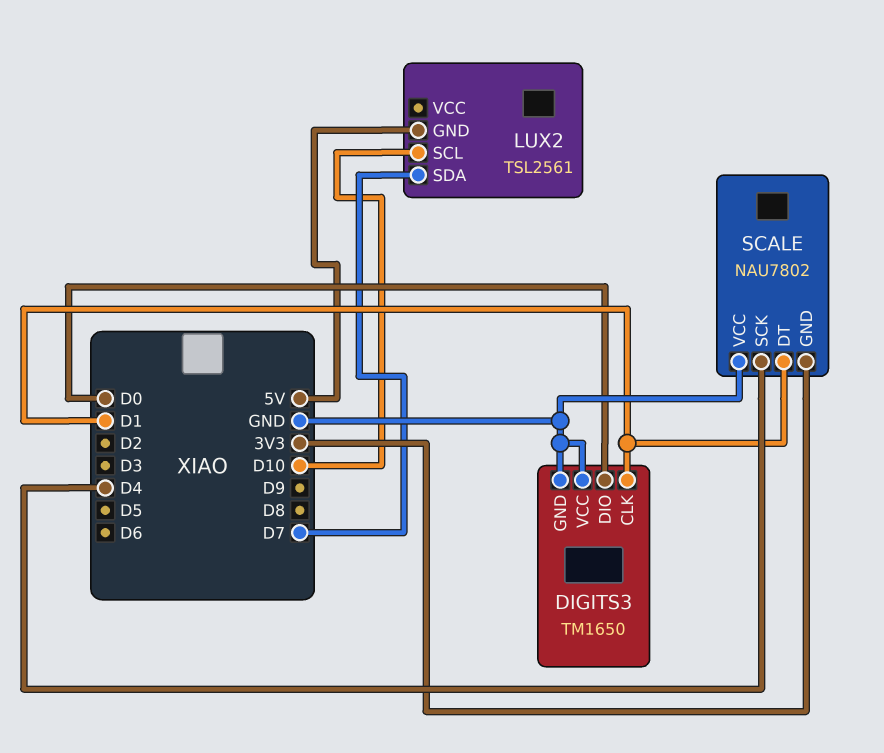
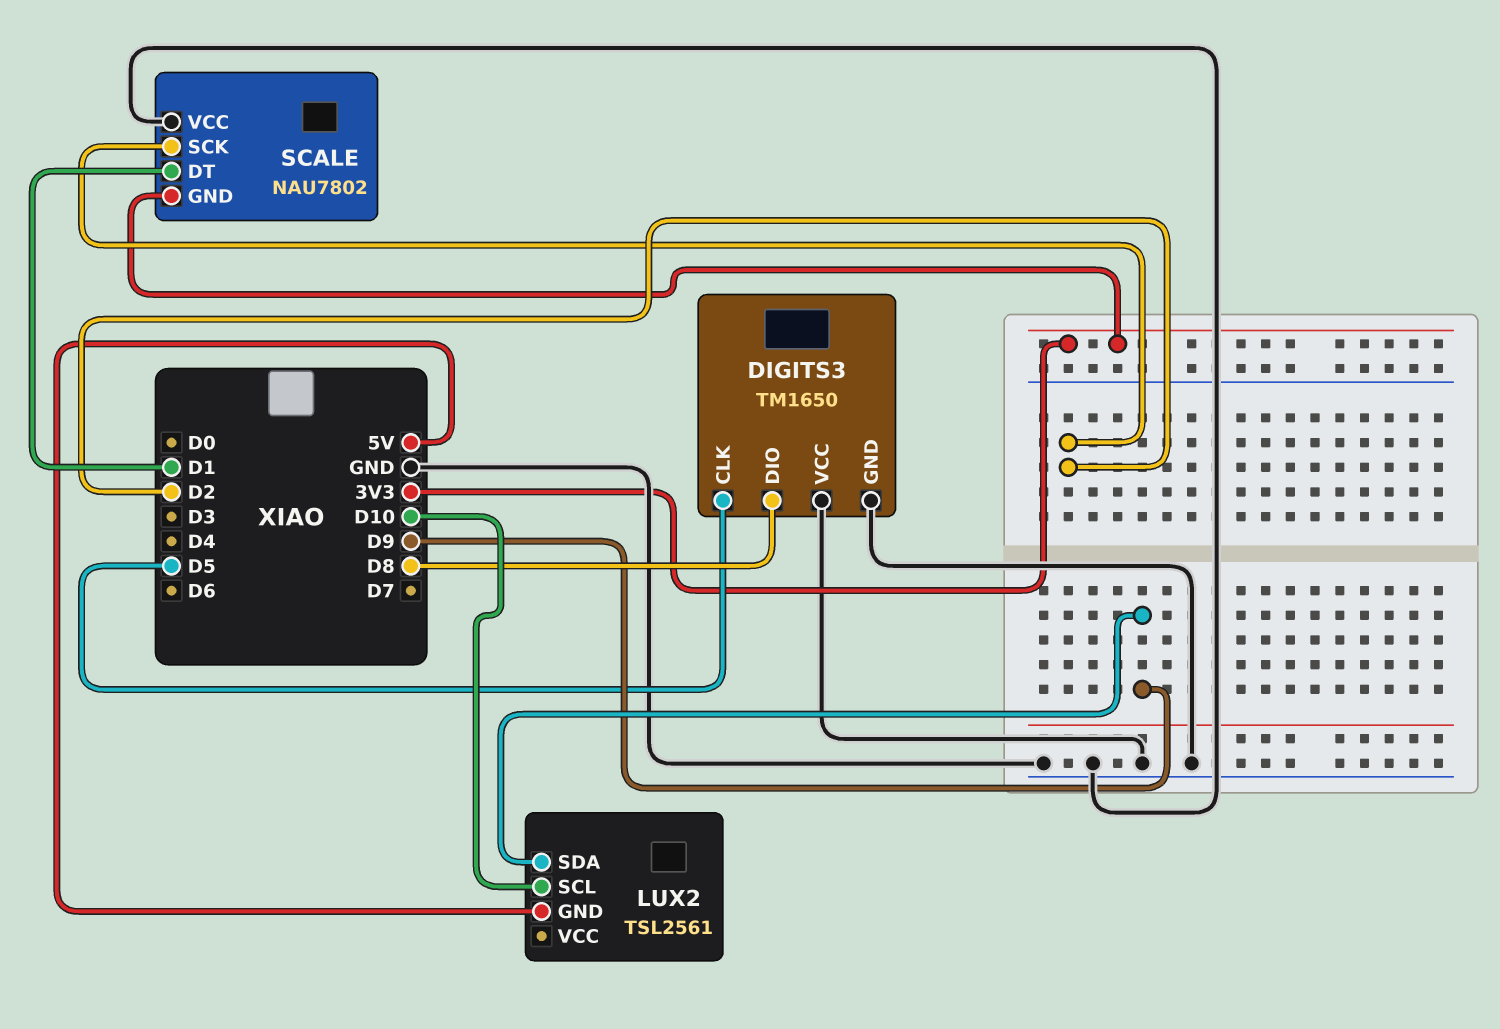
DIGITS3 pin CLK: D1 -> D5
DIGITS3 pin DIO: D0 -> D8
LUX2 pin SDA: D7 -> D9
SCALE pin SCK: D4 -> D2

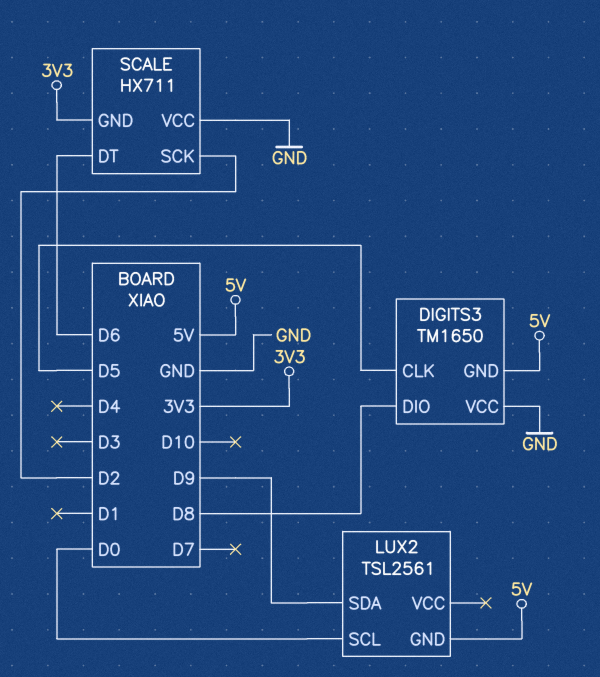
DIGITS3 pin GND: GND -> 5V
LUX2 pin SCL: D10 -> D0
SCALE: NAU7802 -> HX711
SCALE pin DT: D1 -> D6

